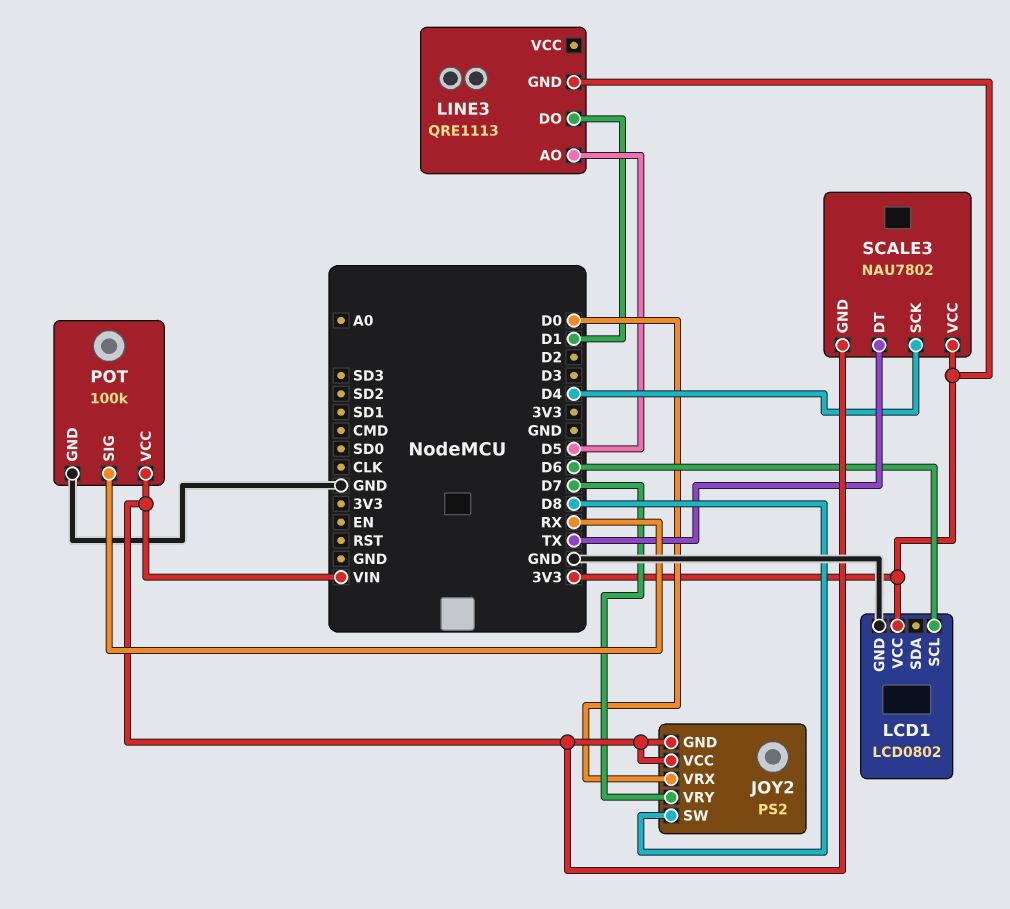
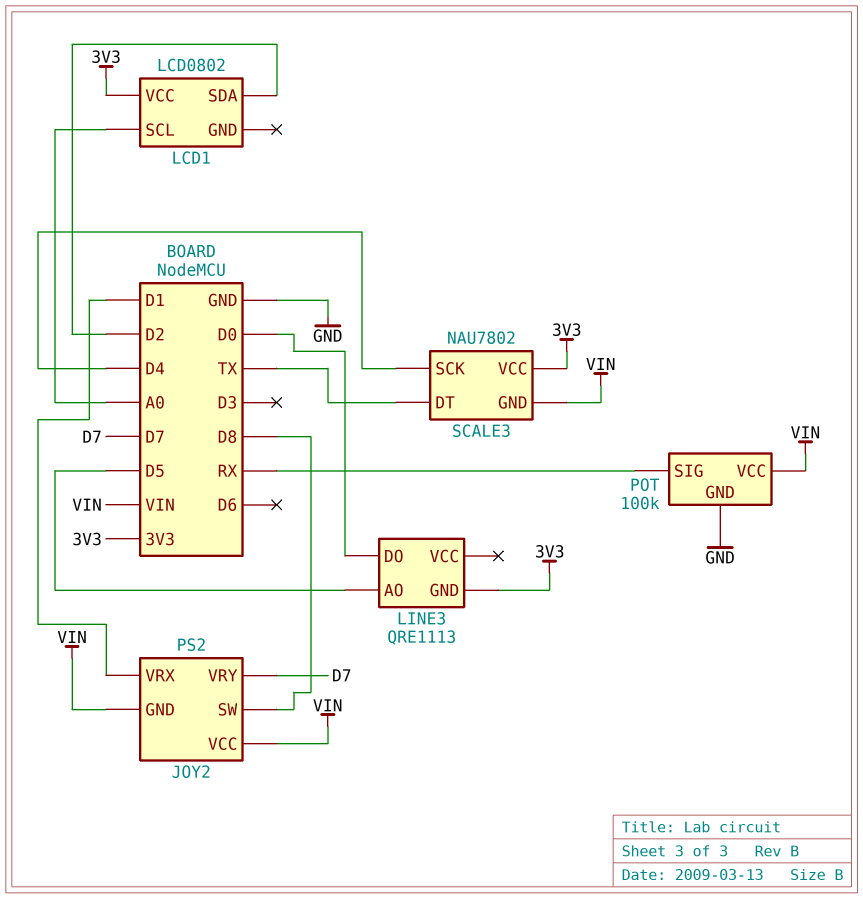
JOY2 pin VRX: D0 -> D1
LCD1 pin GND: GND -> none
LCD1 pin SCL: D6 -> A0
LCD1 pin SDA: none -> D2
LINE3 pin DO: D1 -> D0

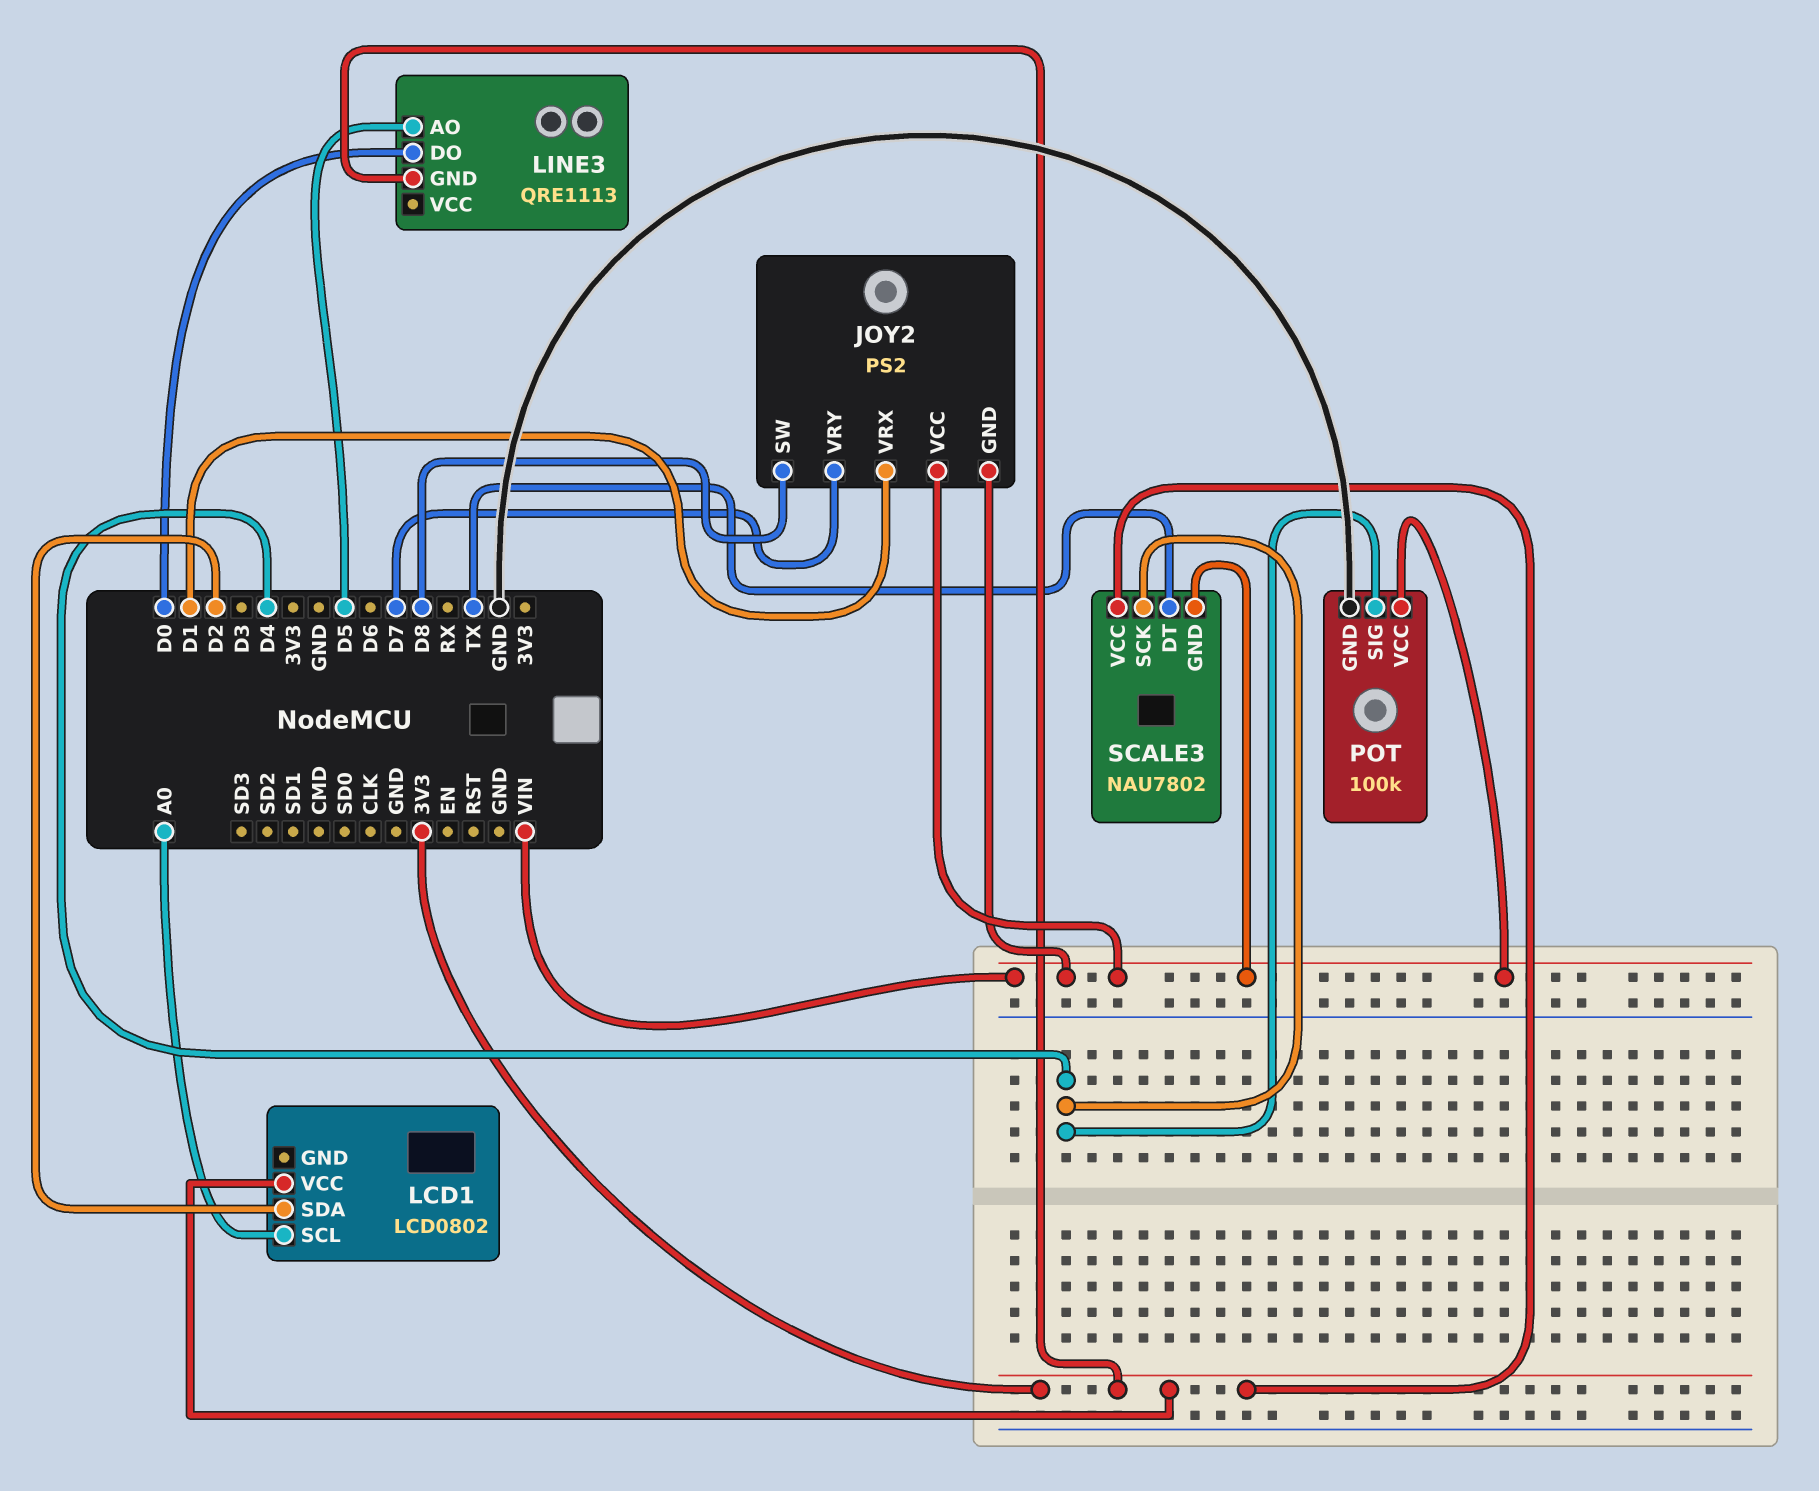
POT pin SIG: RX -> D4

